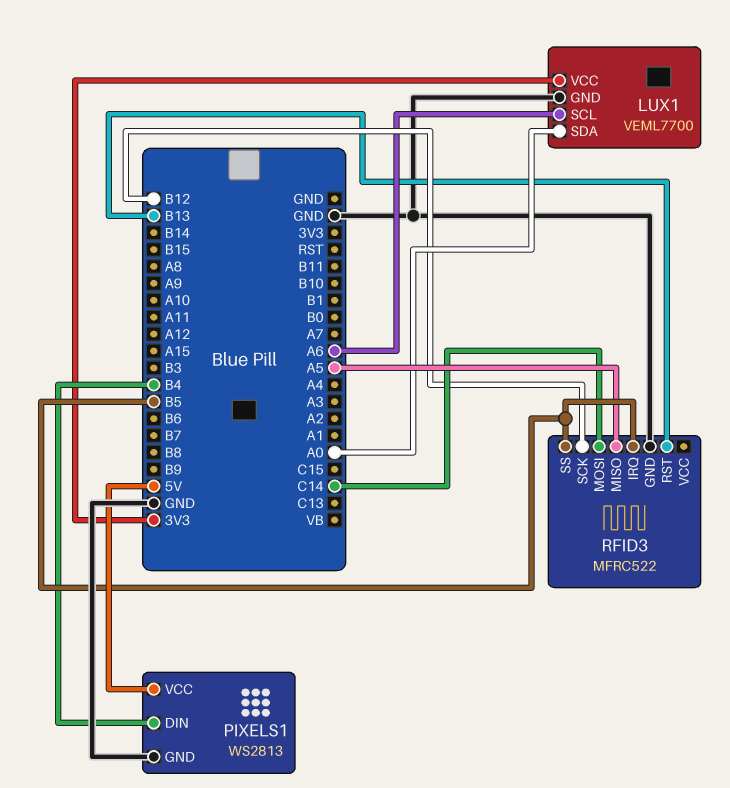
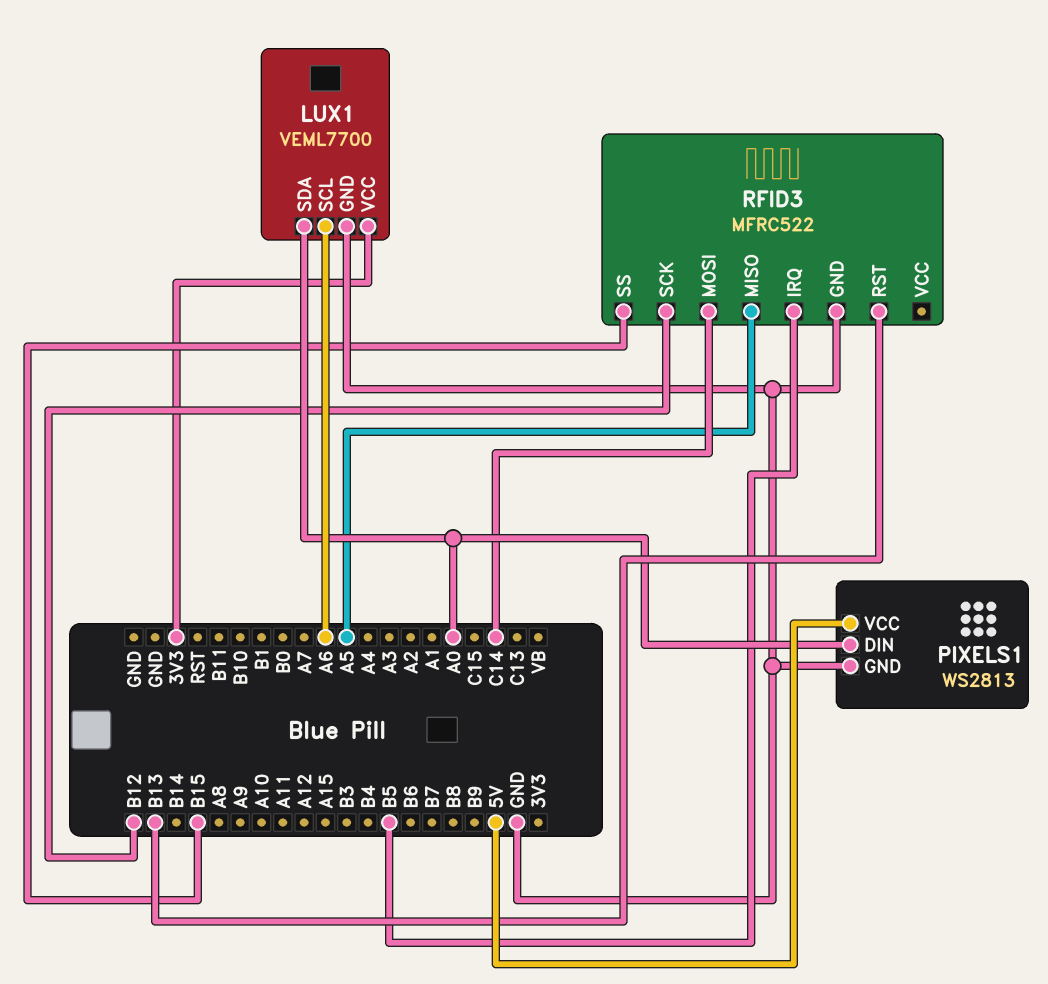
PIXELS1 pin DIN: B4 -> A0
RFID3 pin SS: B5 -> B15

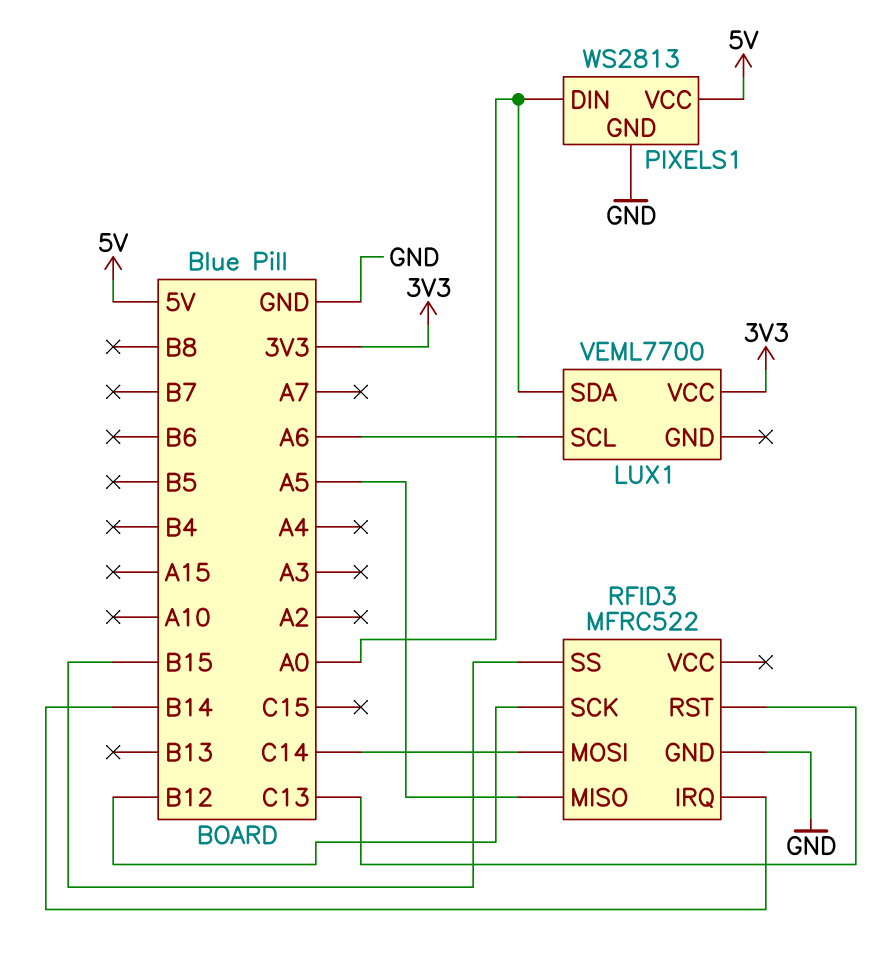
LUX1 pin GND: GND -> none
RFID3 pin IRQ: B5 -> B14
RFID3 pin RST: B13 -> C13

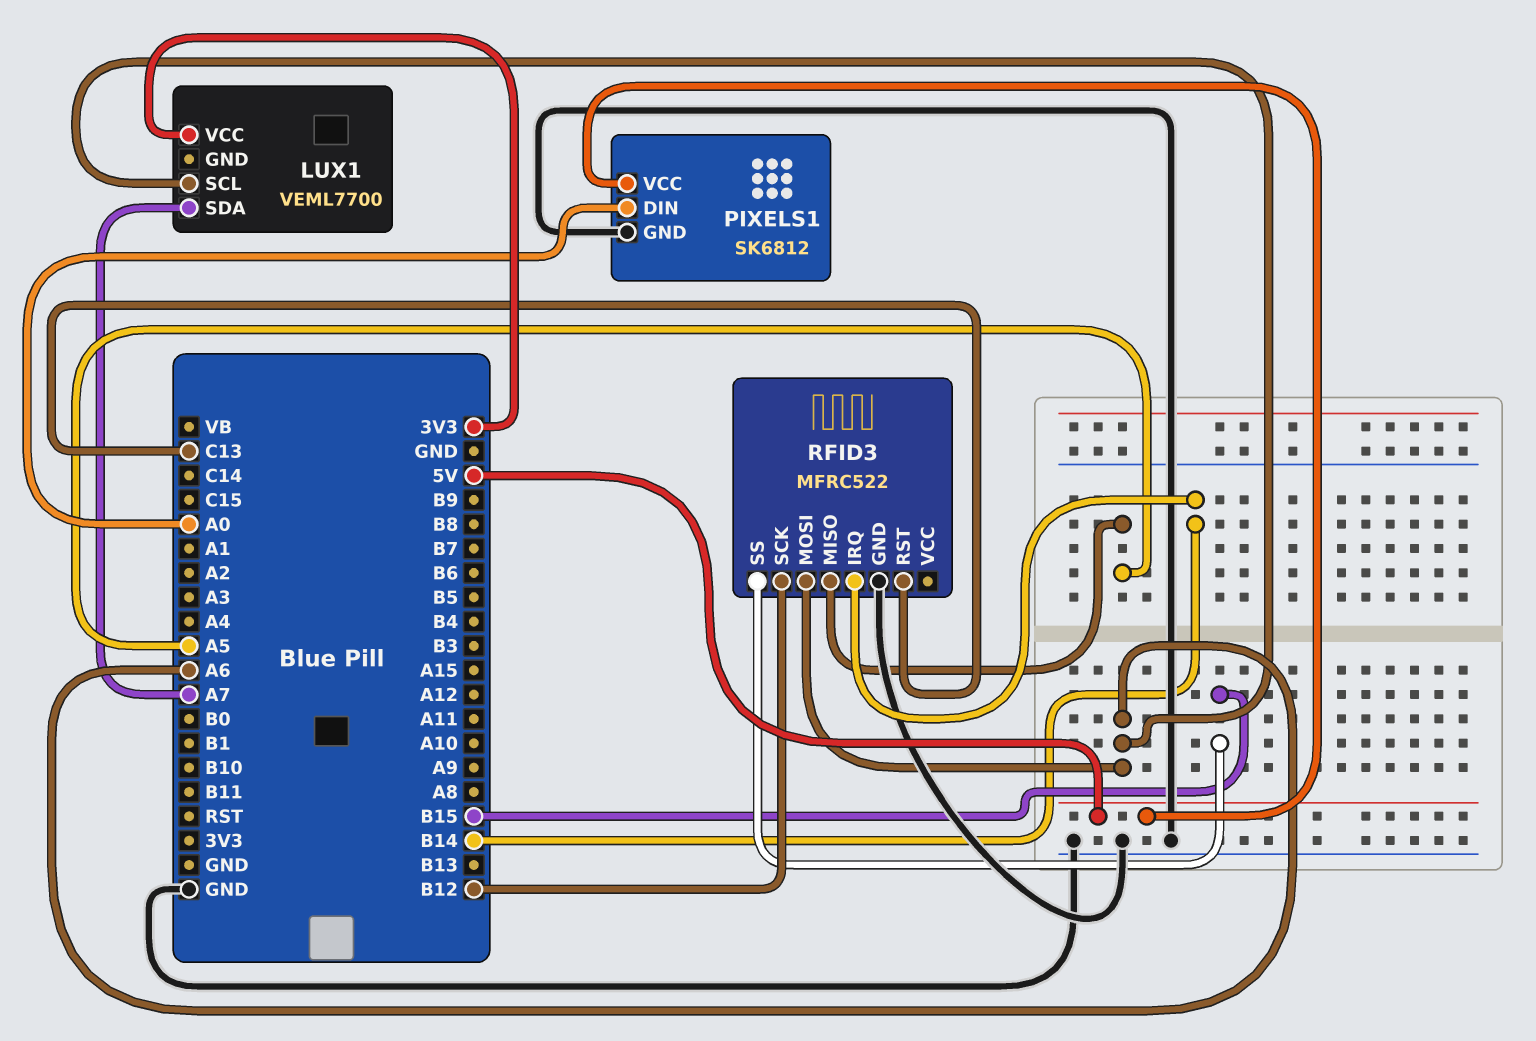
LUX1 pin SDA: A0 -> A7
PIXELS1: WS2813 -> SK6812
RFID3 pin MOSI: C14 -> A6

